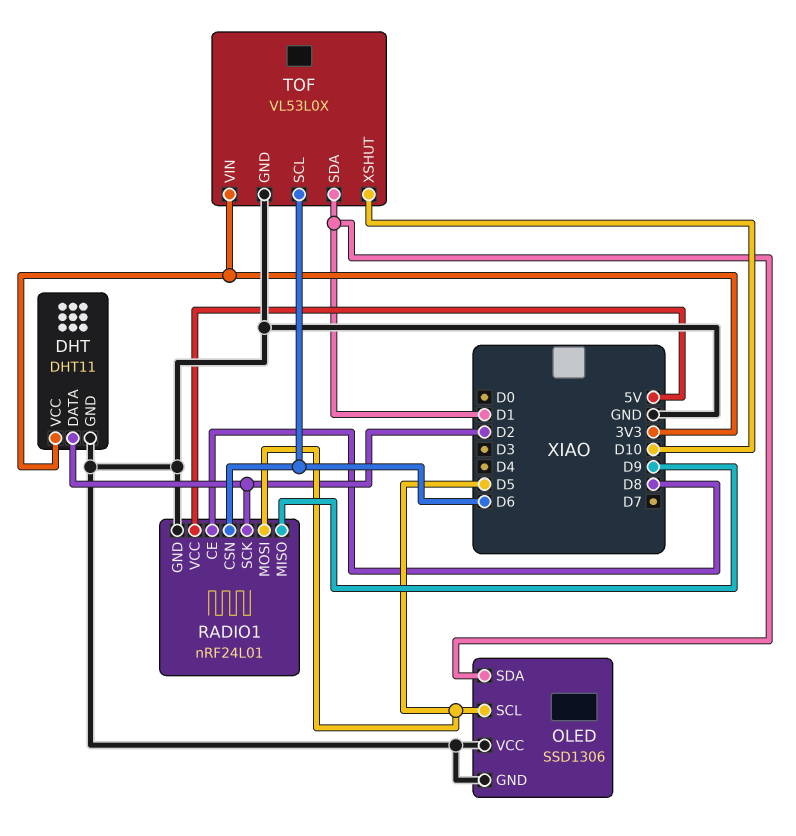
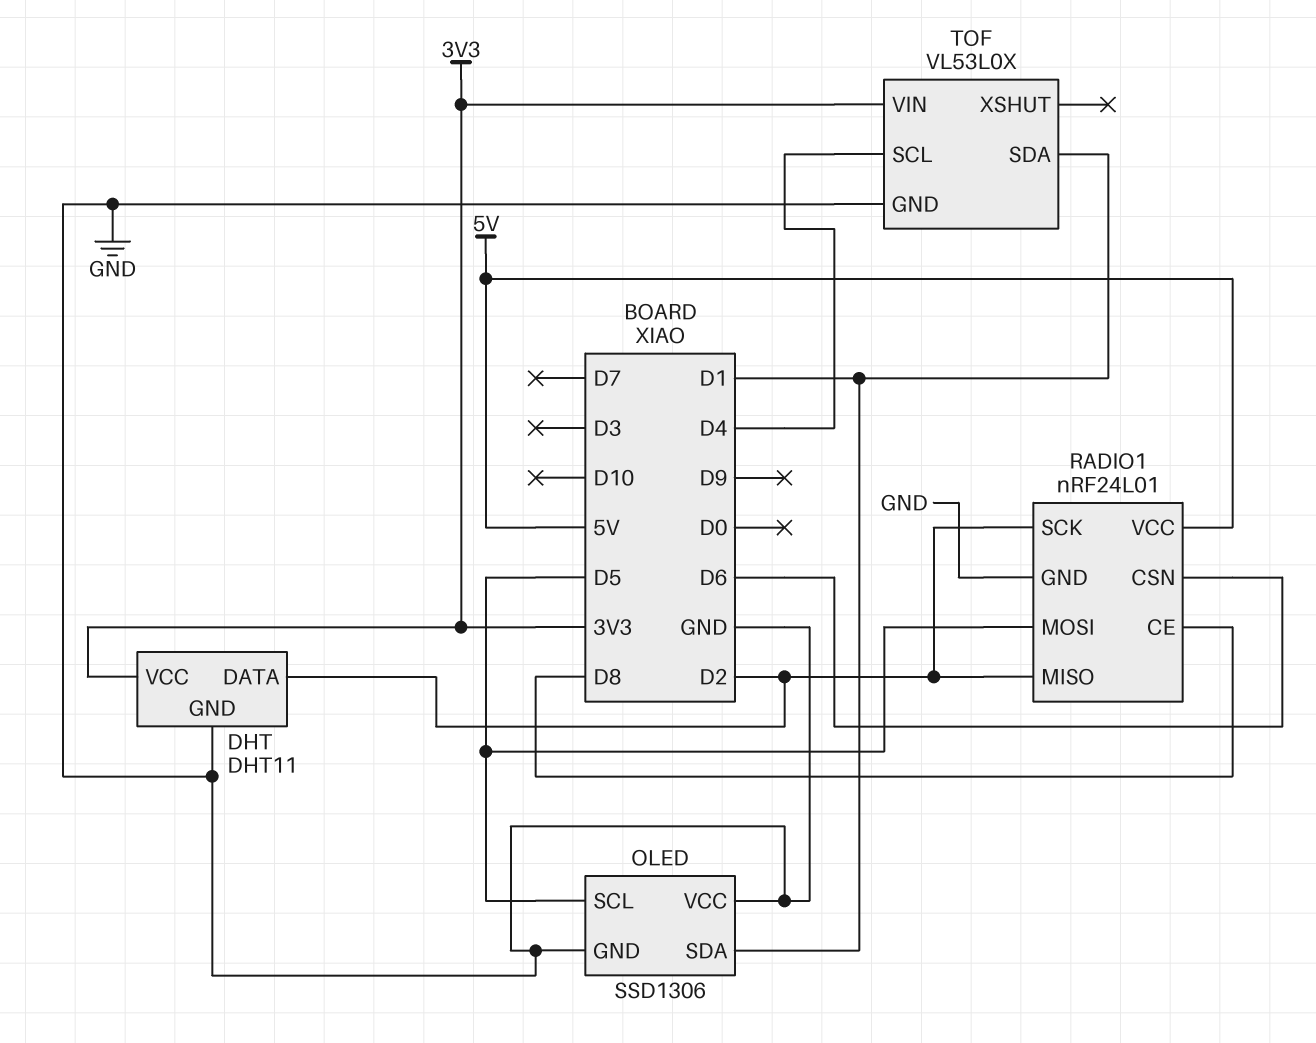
RADIO1 pin MISO: D9 -> D2
TOF pin SCL: D6 -> D4
TOF pin XSHUT: D10 -> none

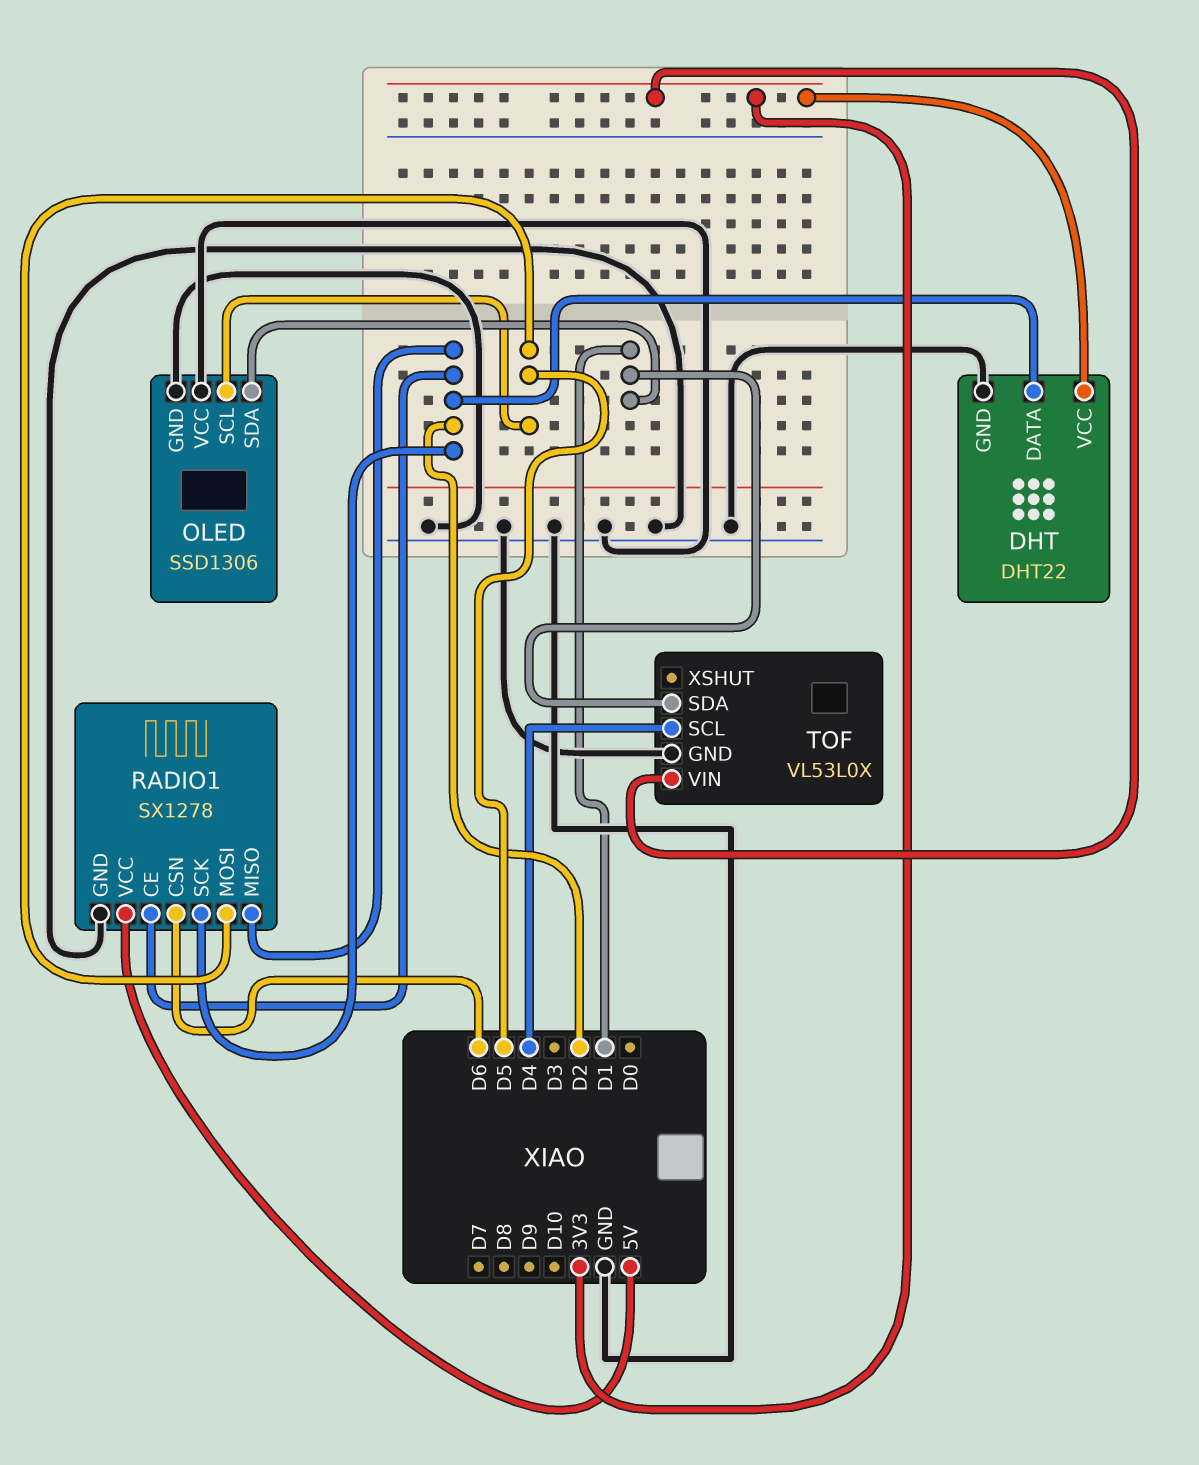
DHT: DHT11 -> DHT22
RADIO1: nRF24L01 -> SX1278
RADIO1 pin CE: D8 -> D2

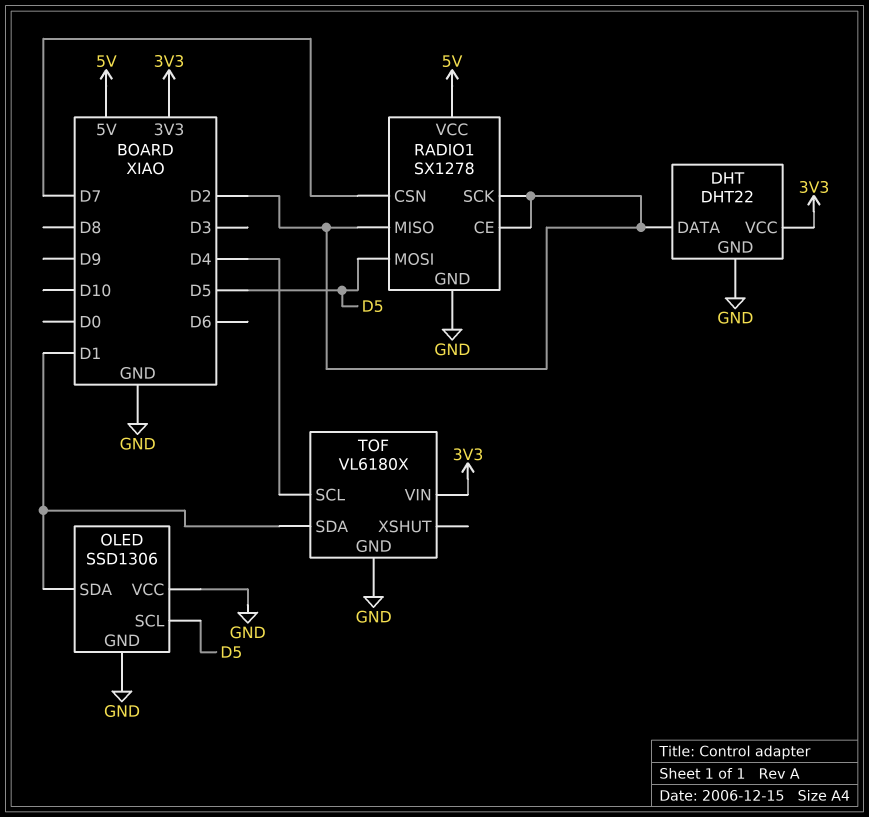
RADIO1 pin CSN: D6 -> D7
TOF: VL53L0X -> VL6180X

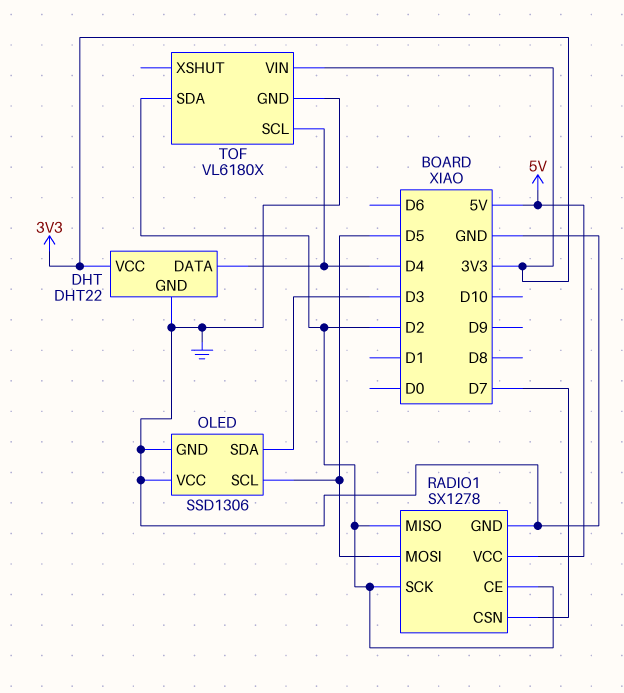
DHT pin DATA: D2 -> D4
OLED pin SDA: D1 -> D3
TOF pin SDA: D1 -> D2

